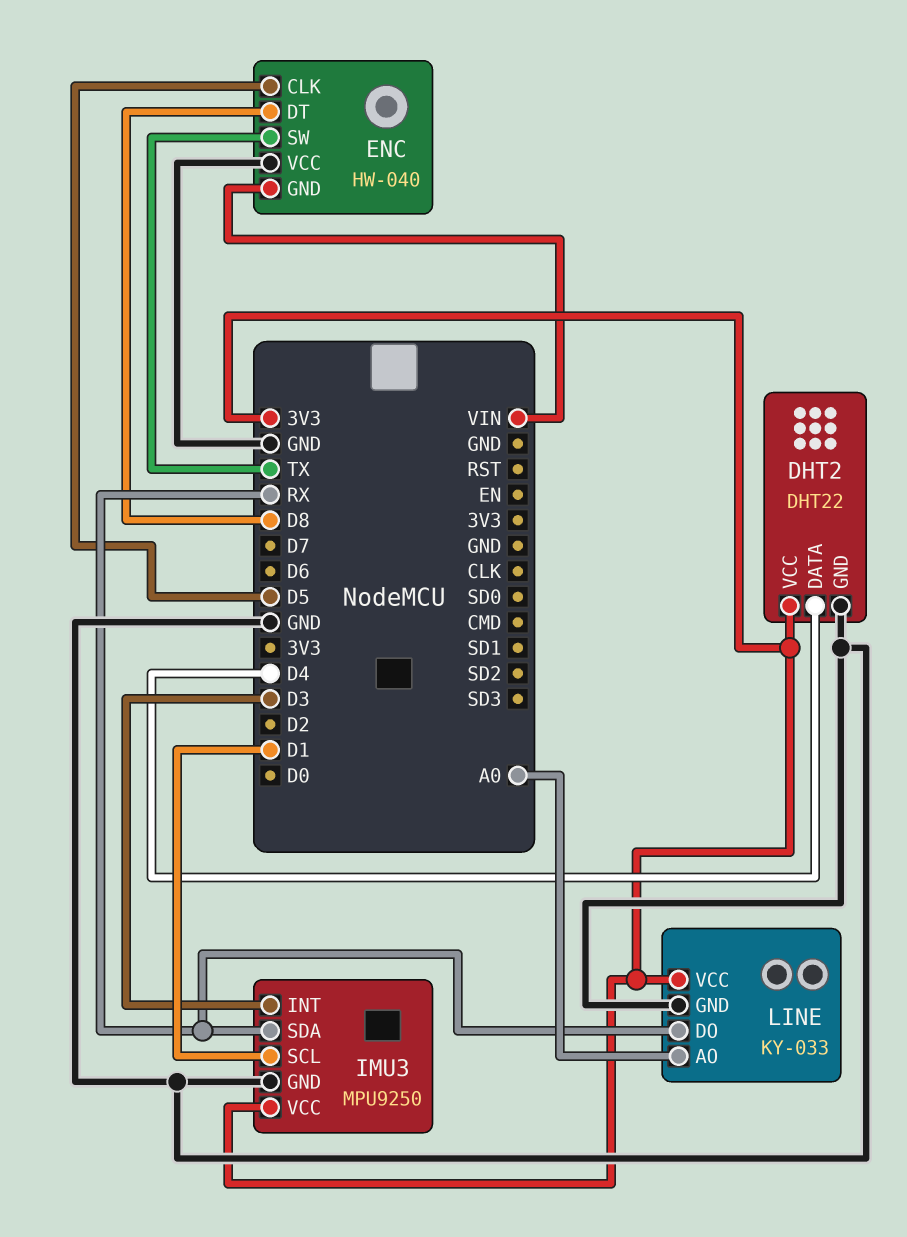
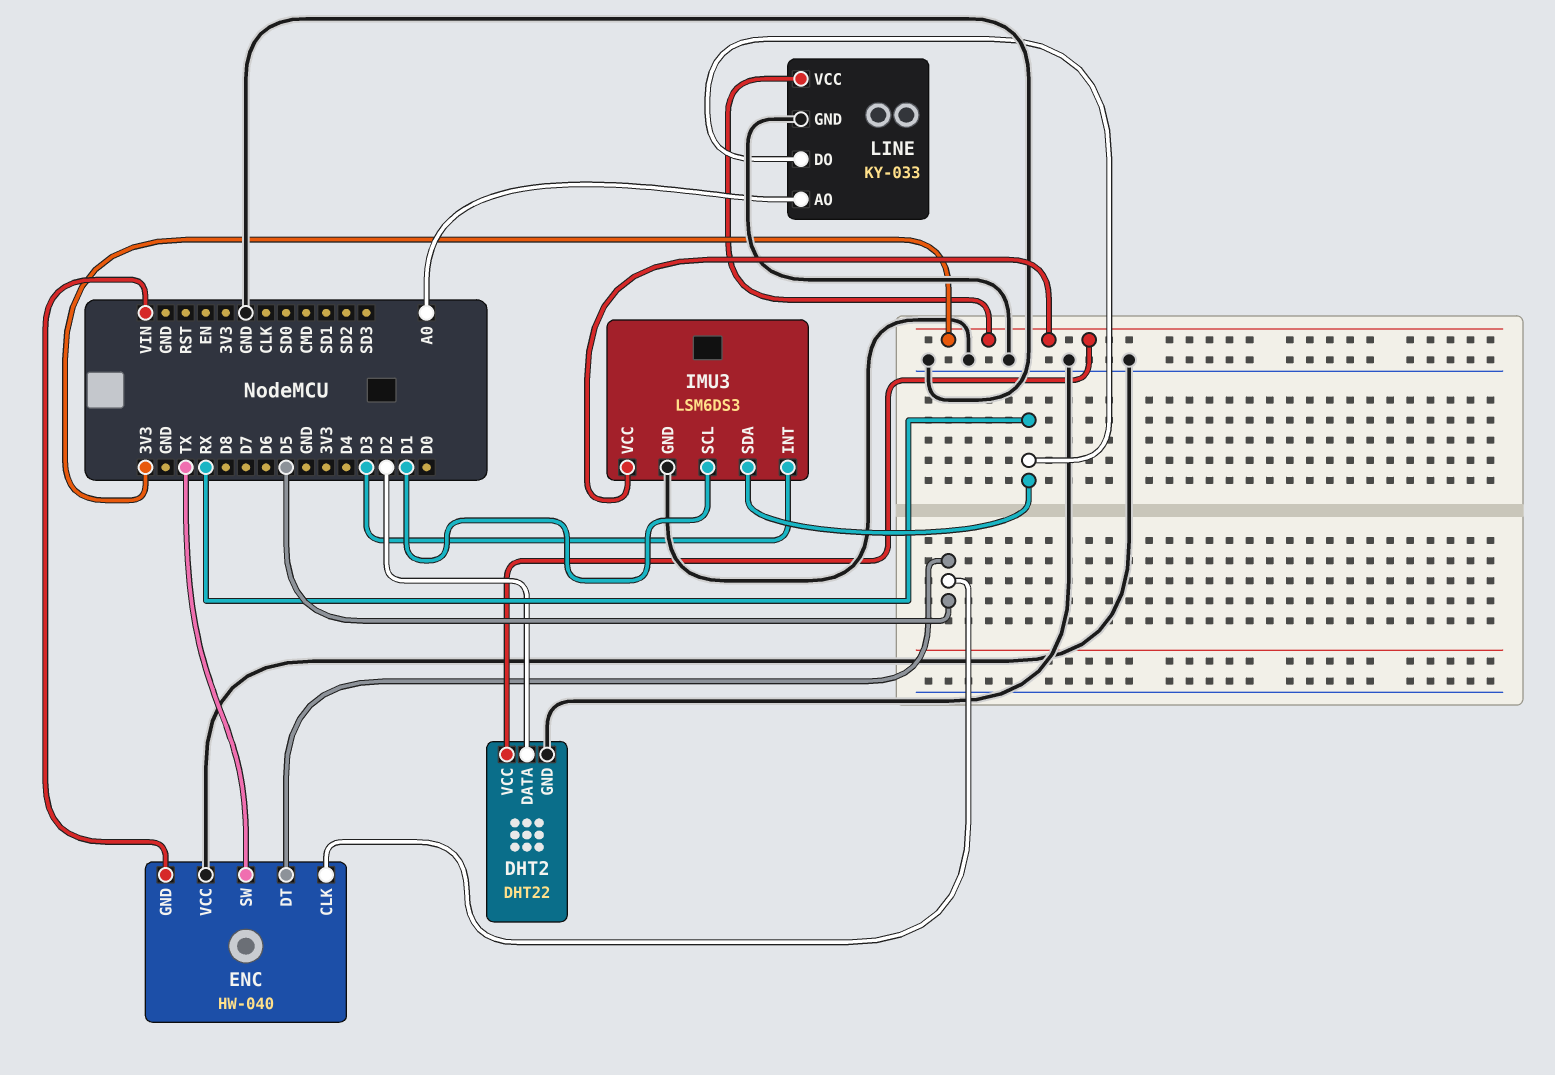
DHT2 pin DATA: D4 -> D2
ENC pin DT: D8 -> D5
IMU3: MPU9250 -> LSM6DS3

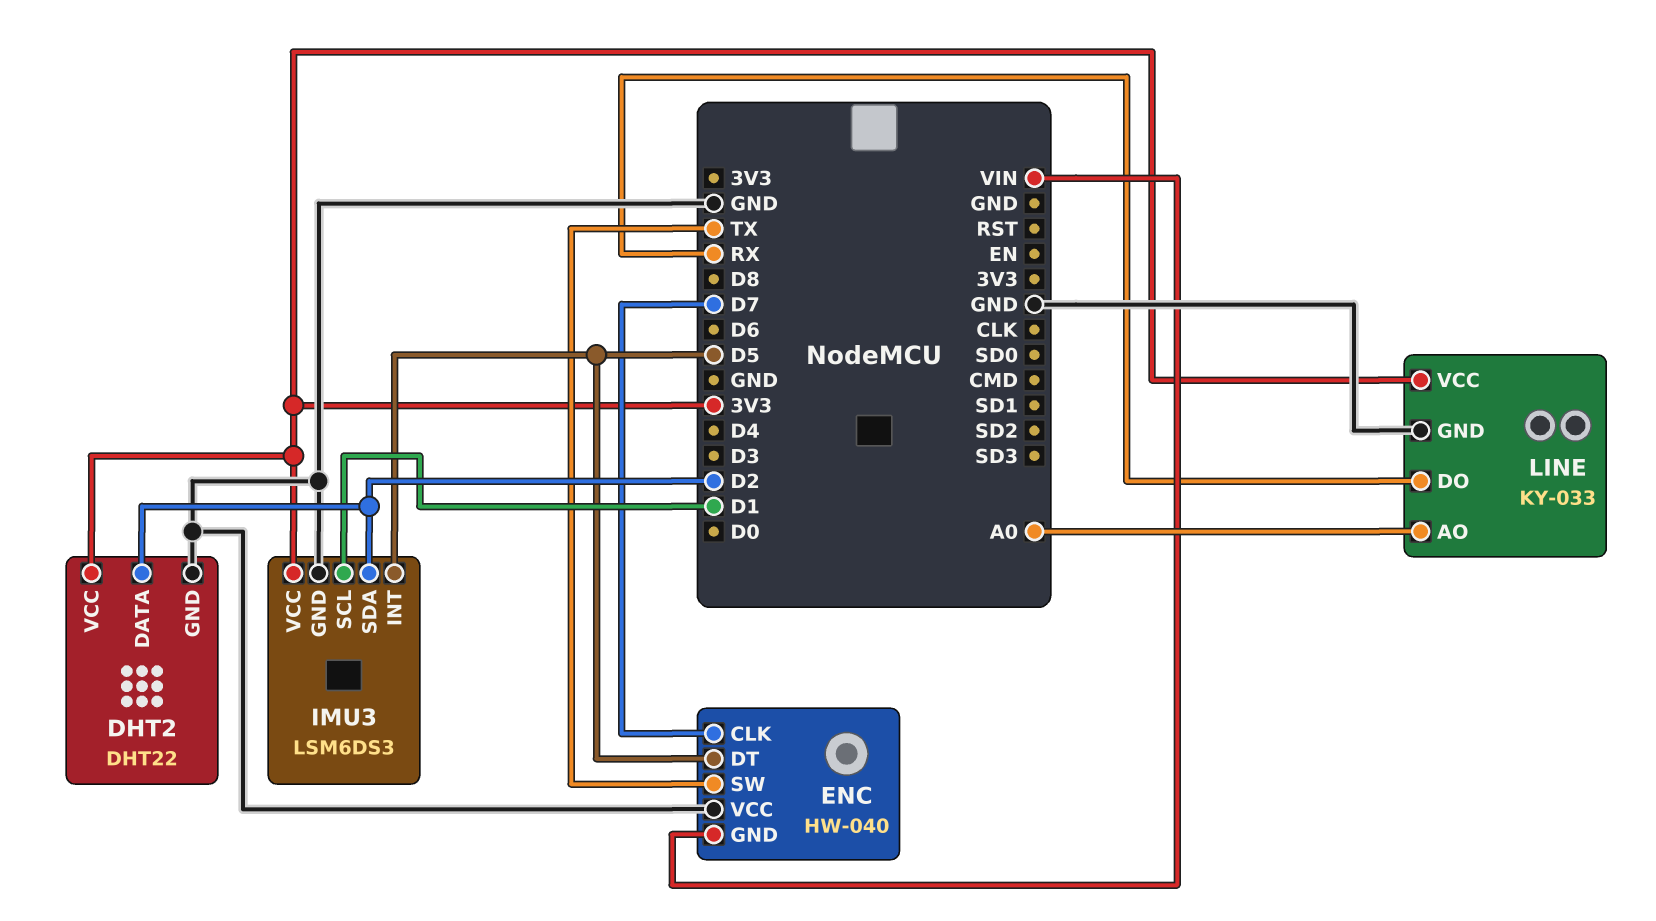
ENC pin CLK: D5 -> D7
IMU3 pin INT: D3 -> D5
IMU3 pin SDA: RX -> D2

